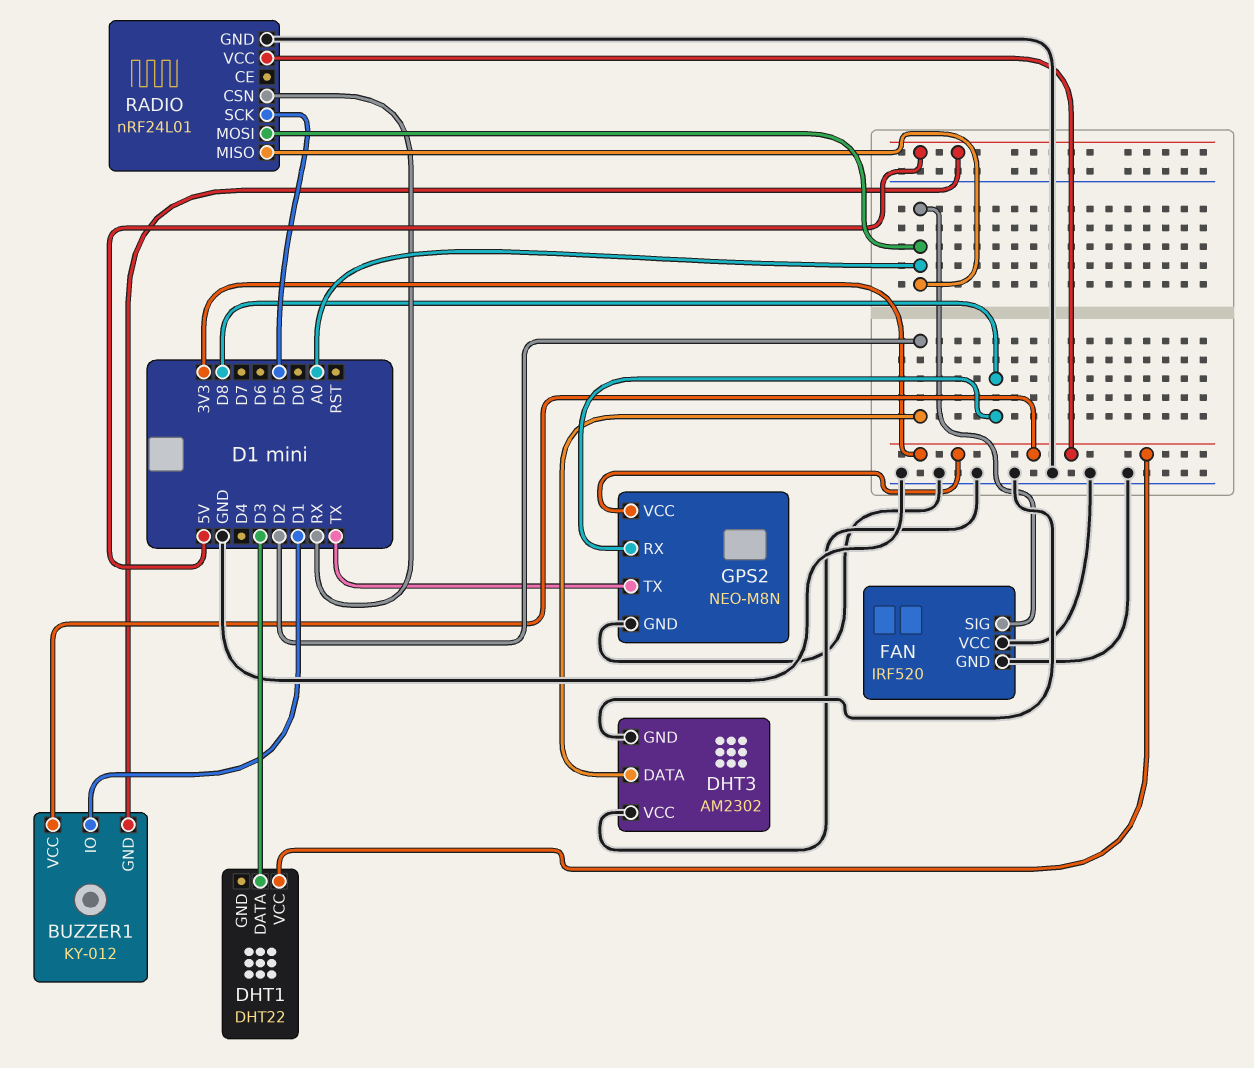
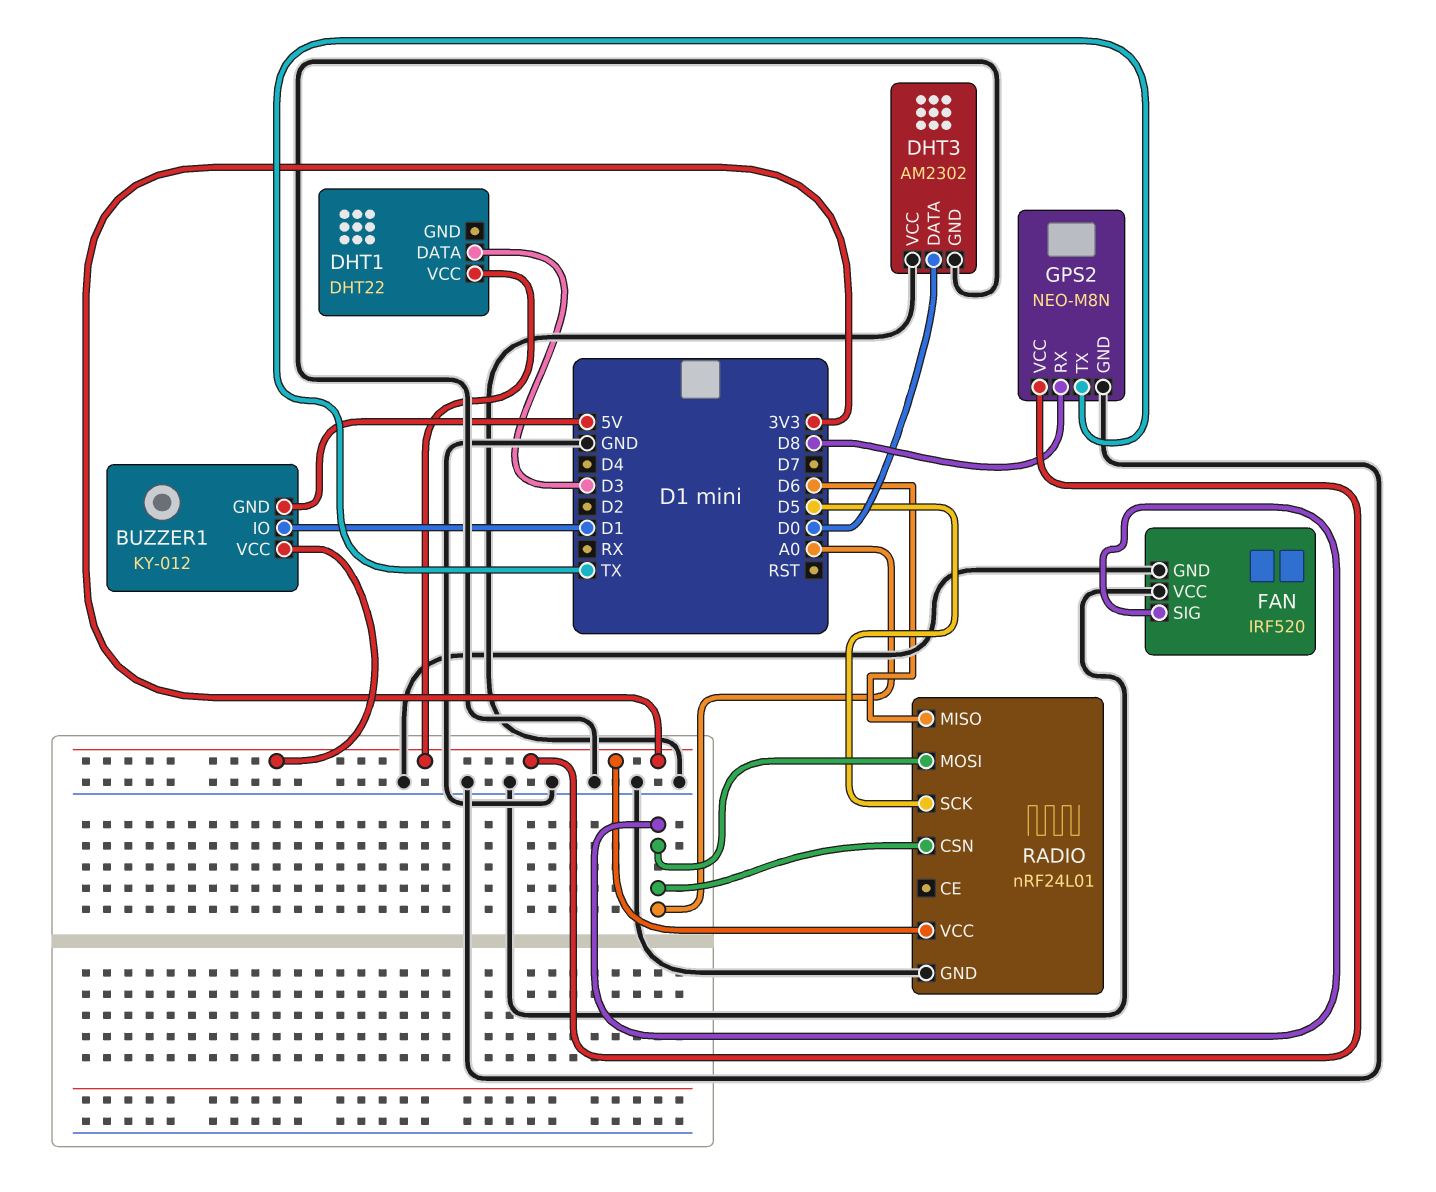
DHT3 pin DATA: D2 -> D0
RADIO pin CSN: RX -> A0
RADIO pin MISO: A0 -> D6

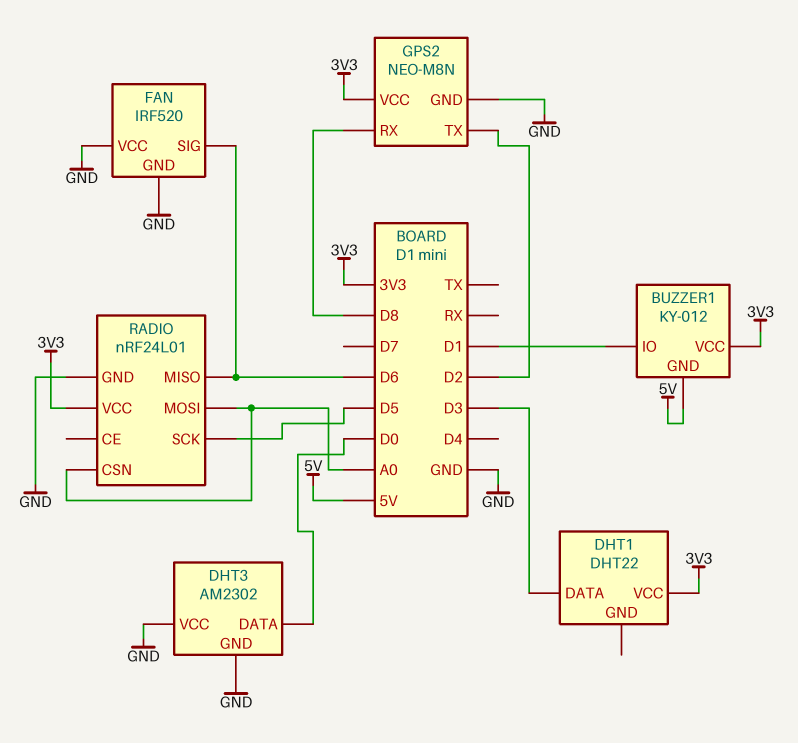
FAN pin SIG: A0 -> D6
GPS2 pin TX: TX -> D2

